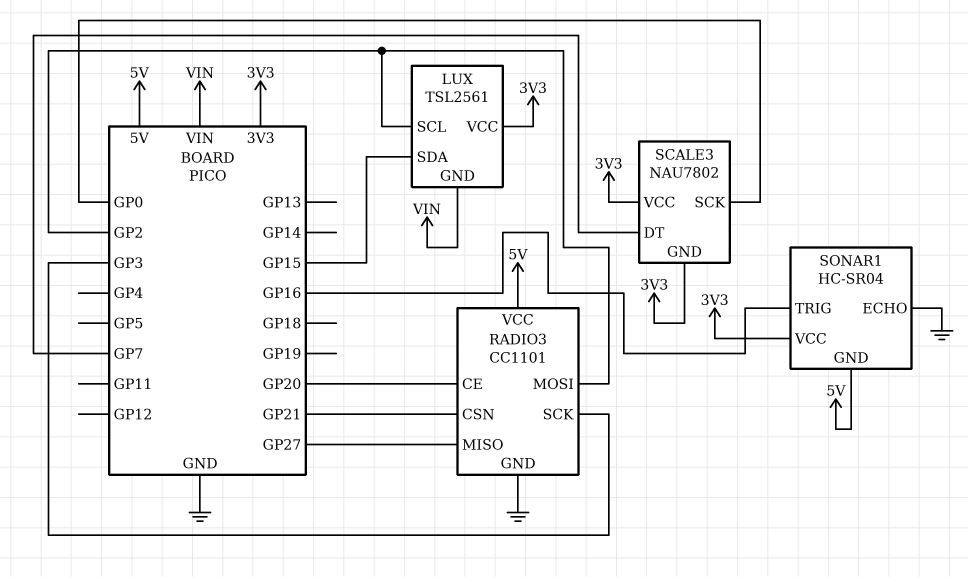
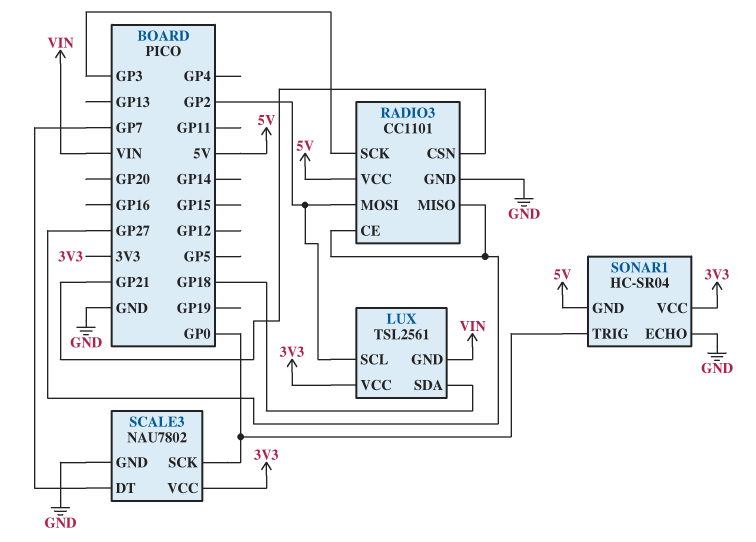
LUX pin SDA: GP15 -> GP18
RADIO3 pin CE: GP20 -> GP27
SCALE3 pin GND: 3V3 -> GND
SONAR1 pin TRIG: GP16 -> GP0

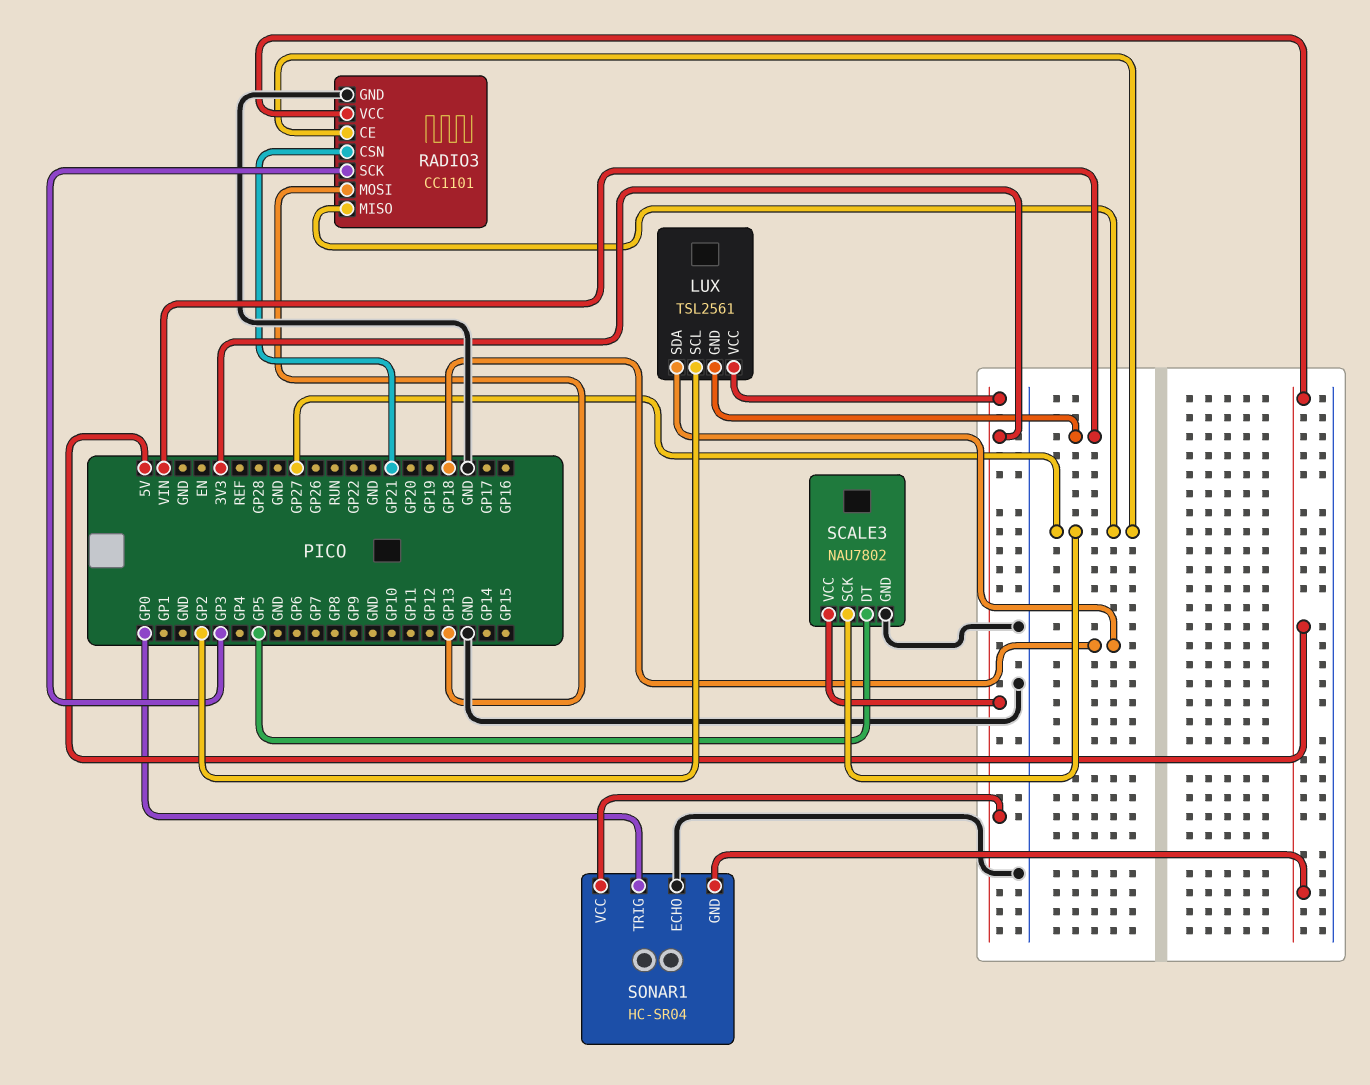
RADIO3 pin MOSI: GP2 -> GP13
SCALE3 pin DT: GP7 -> GP5
SCALE3 pin SCK: GP0 -> GP27

